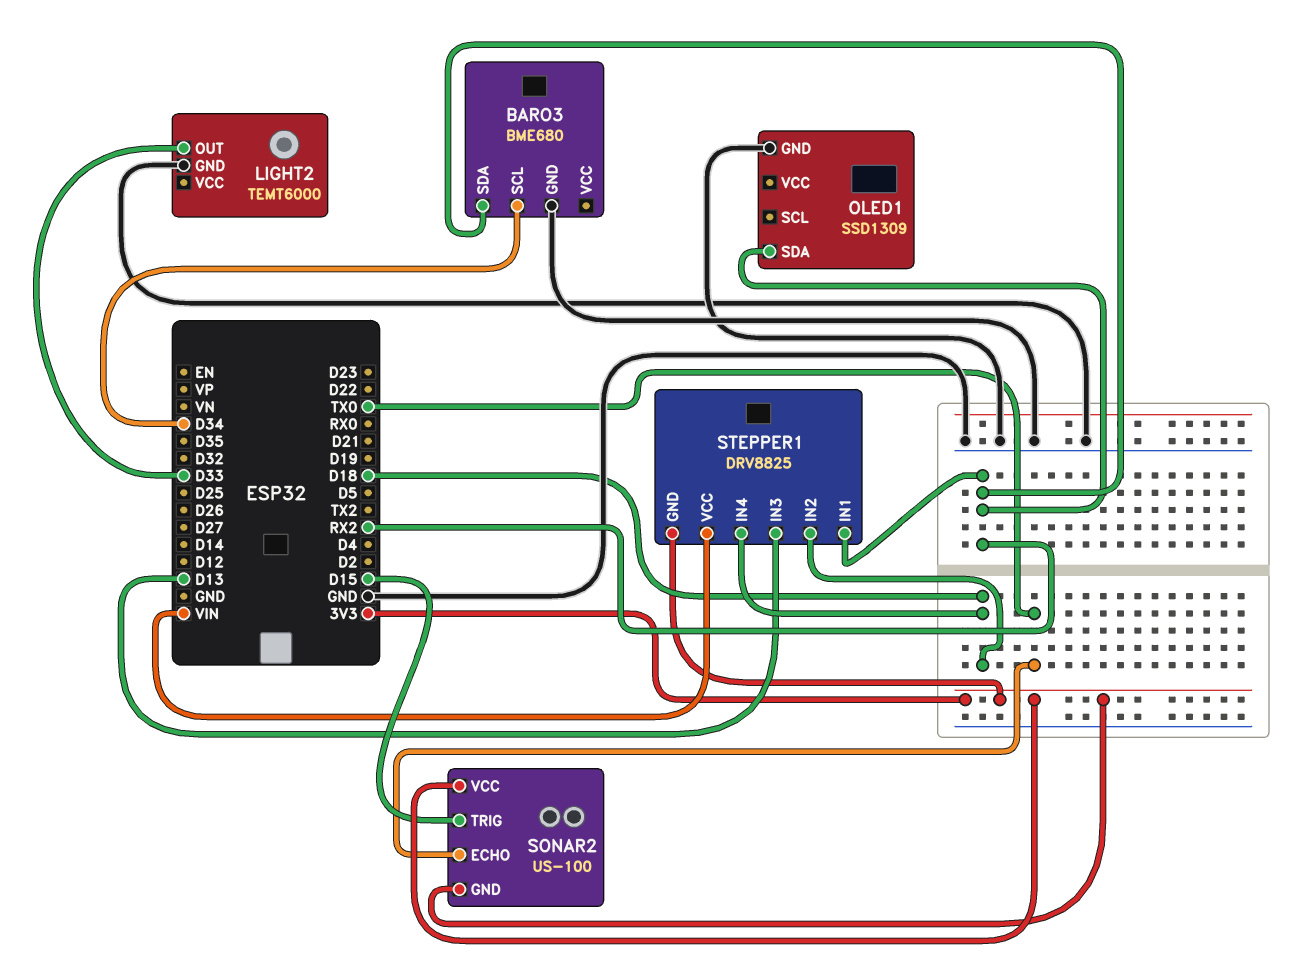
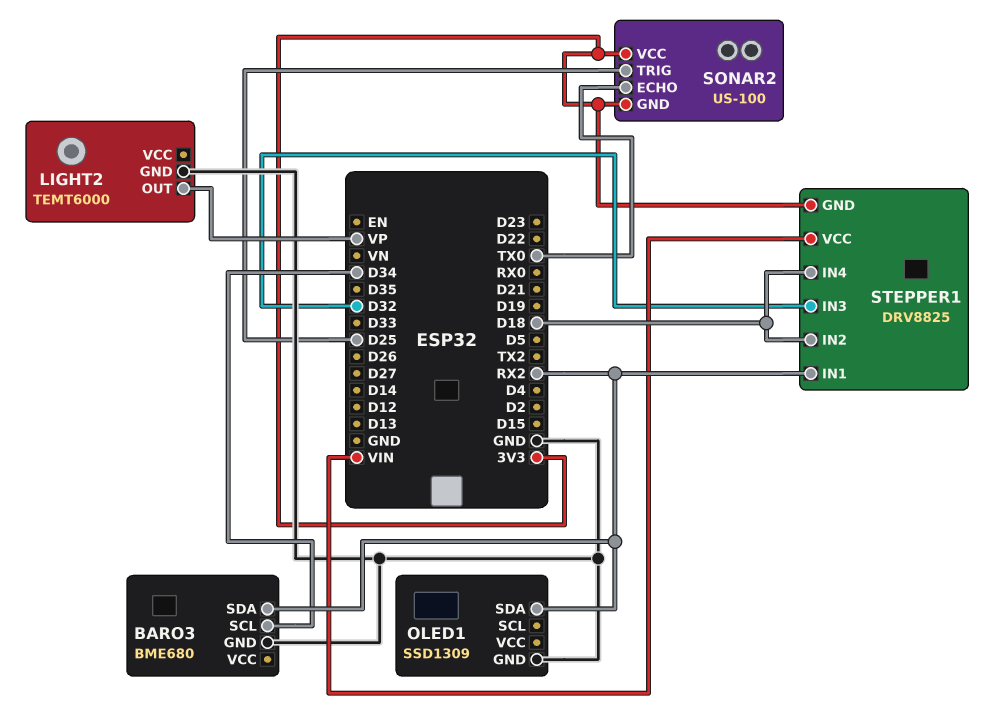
LIGHT2 pin OUT: D33 -> VP
SONAR2 pin TRIG: D15 -> D25
STEPPER1 pin IN3: D13 -> D32

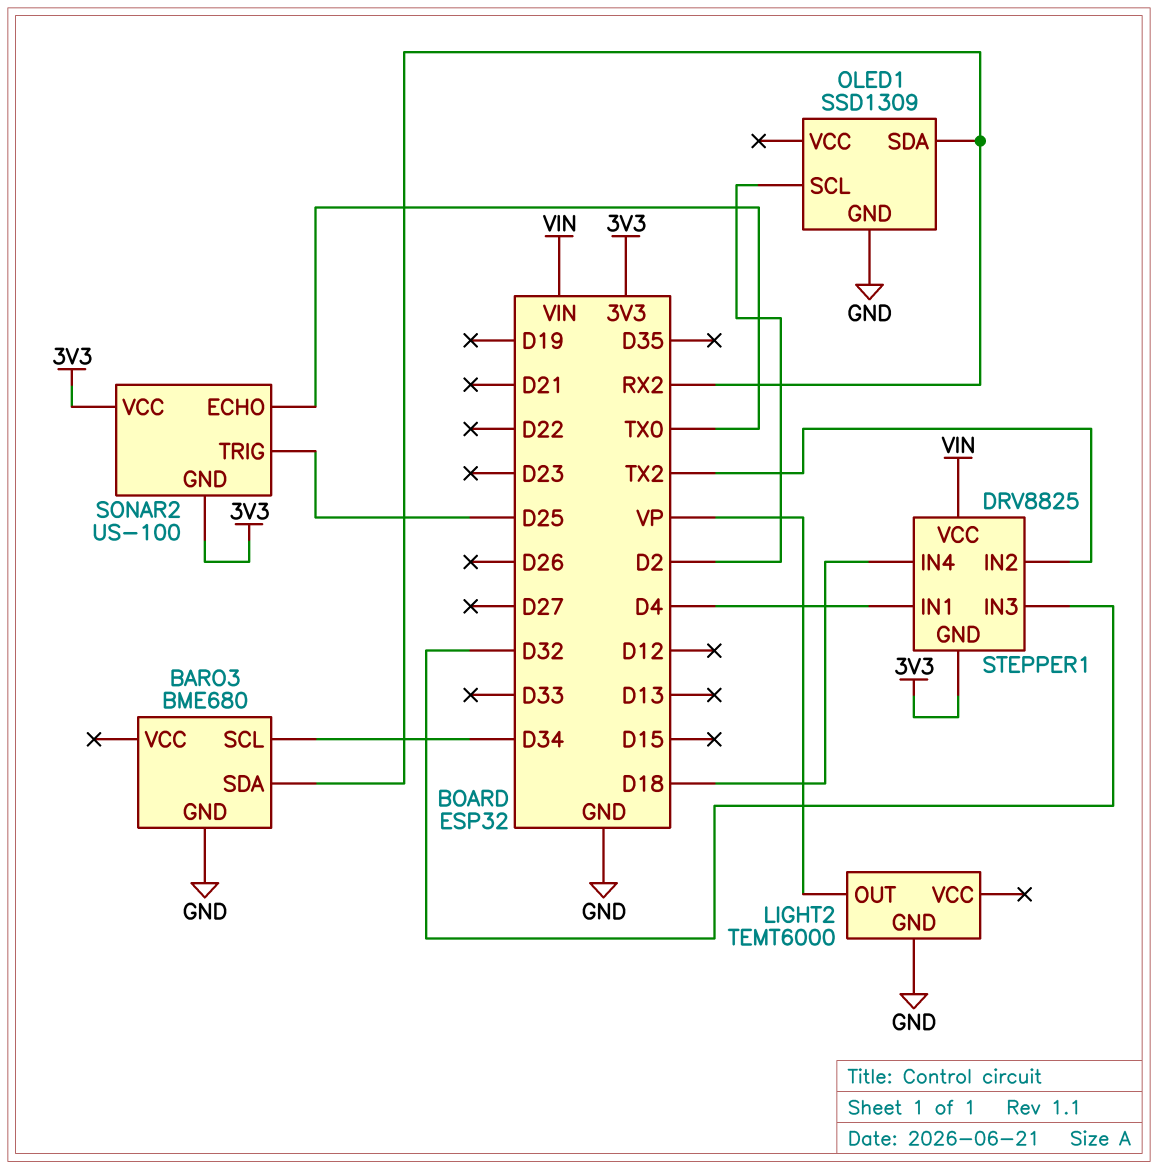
OLED1 pin SCL: none -> D2
STEPPER1 pin IN1: RX2 -> D4
STEPPER1 pin IN2: D18 -> TX2

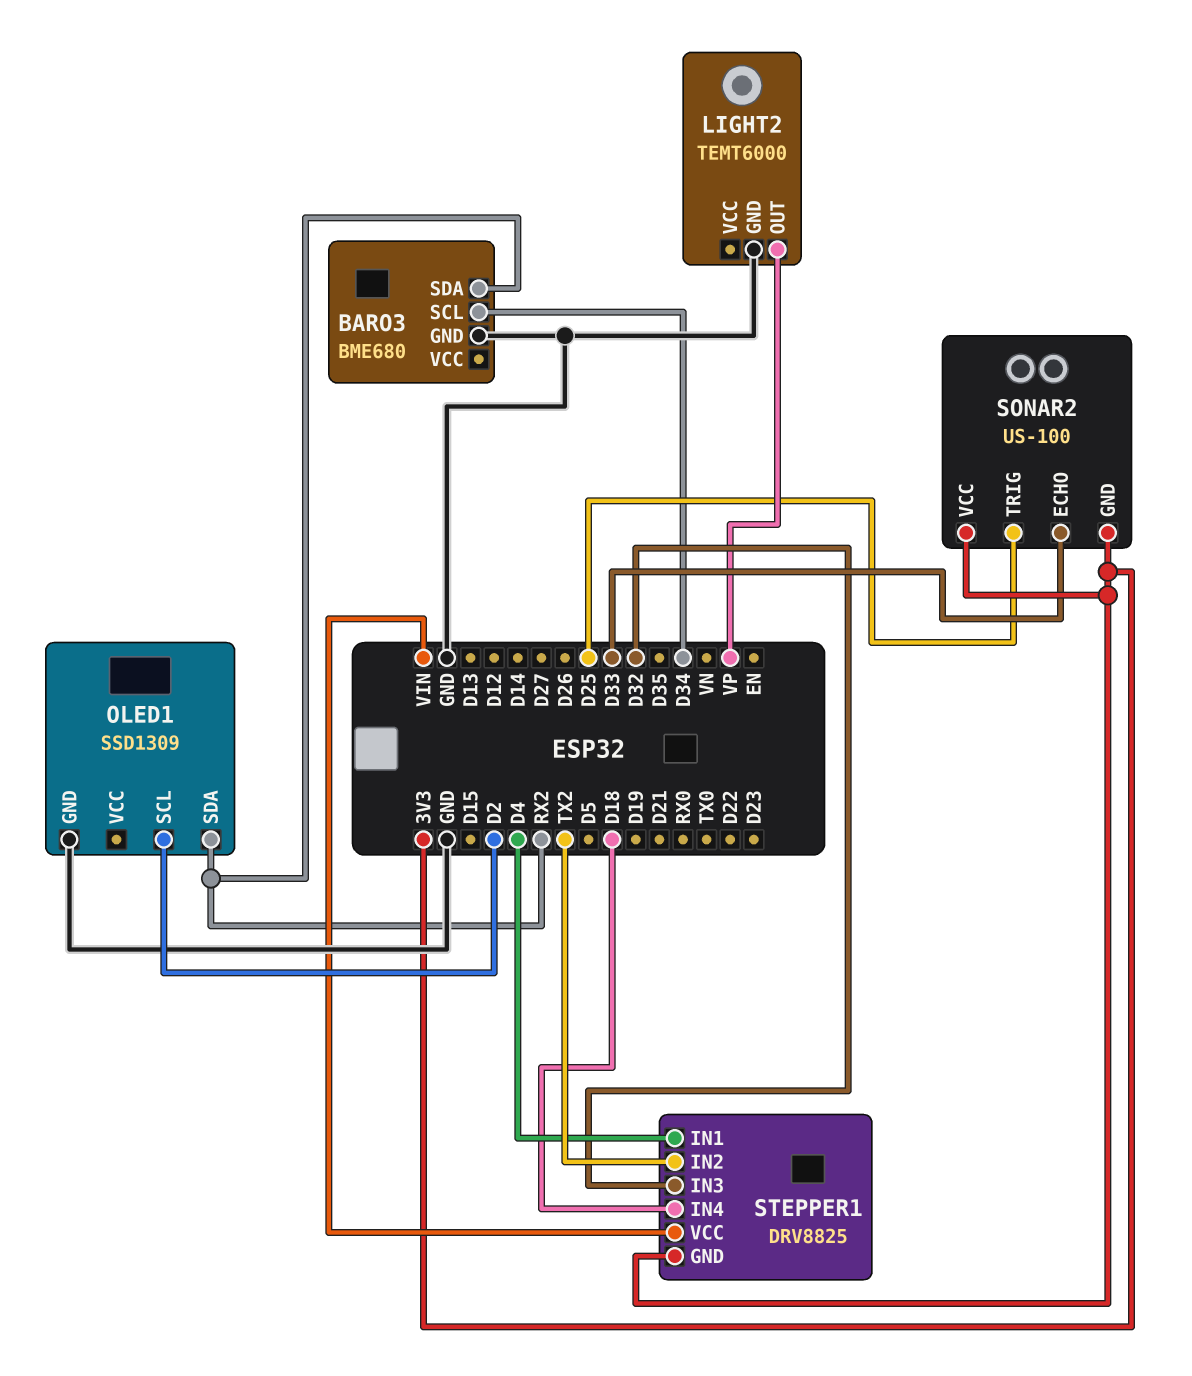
SONAR2 pin ECHO: TX0 -> D33

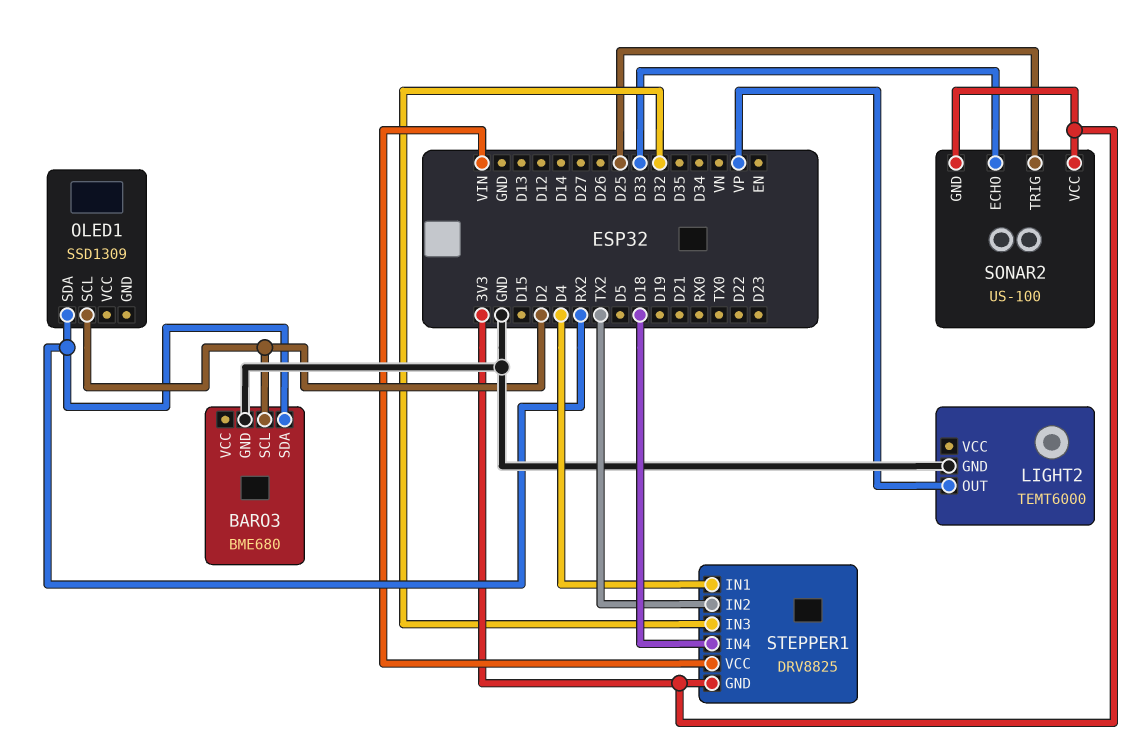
BARO3 pin SCL: D34 -> D2
OLED1 pin GND: GND -> none

